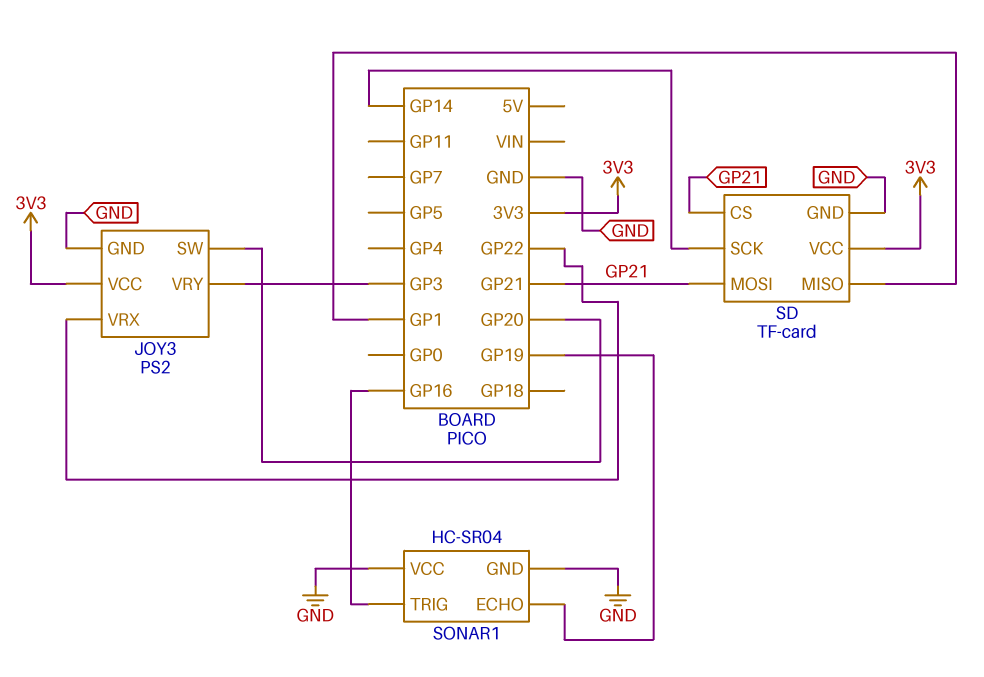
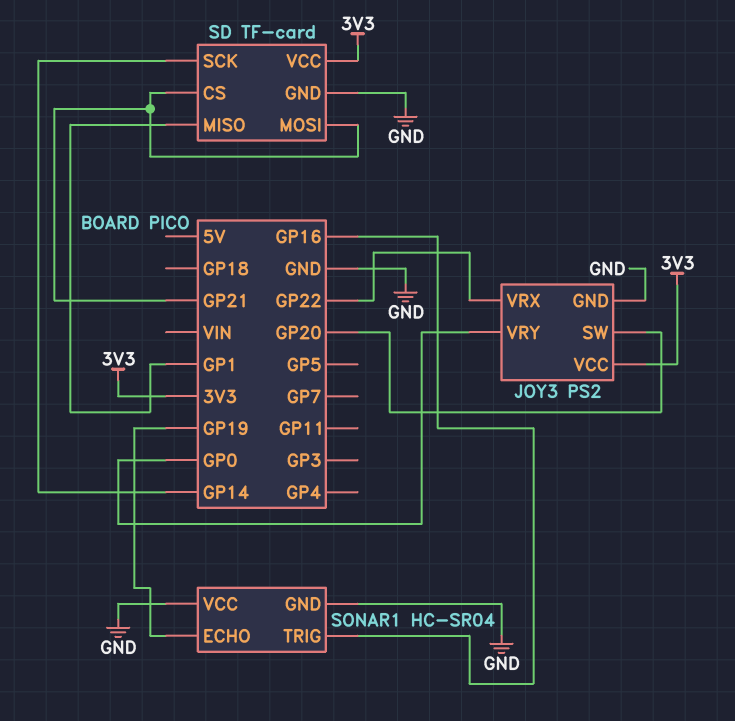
JOY3 pin VRY: GP3 -> GP0

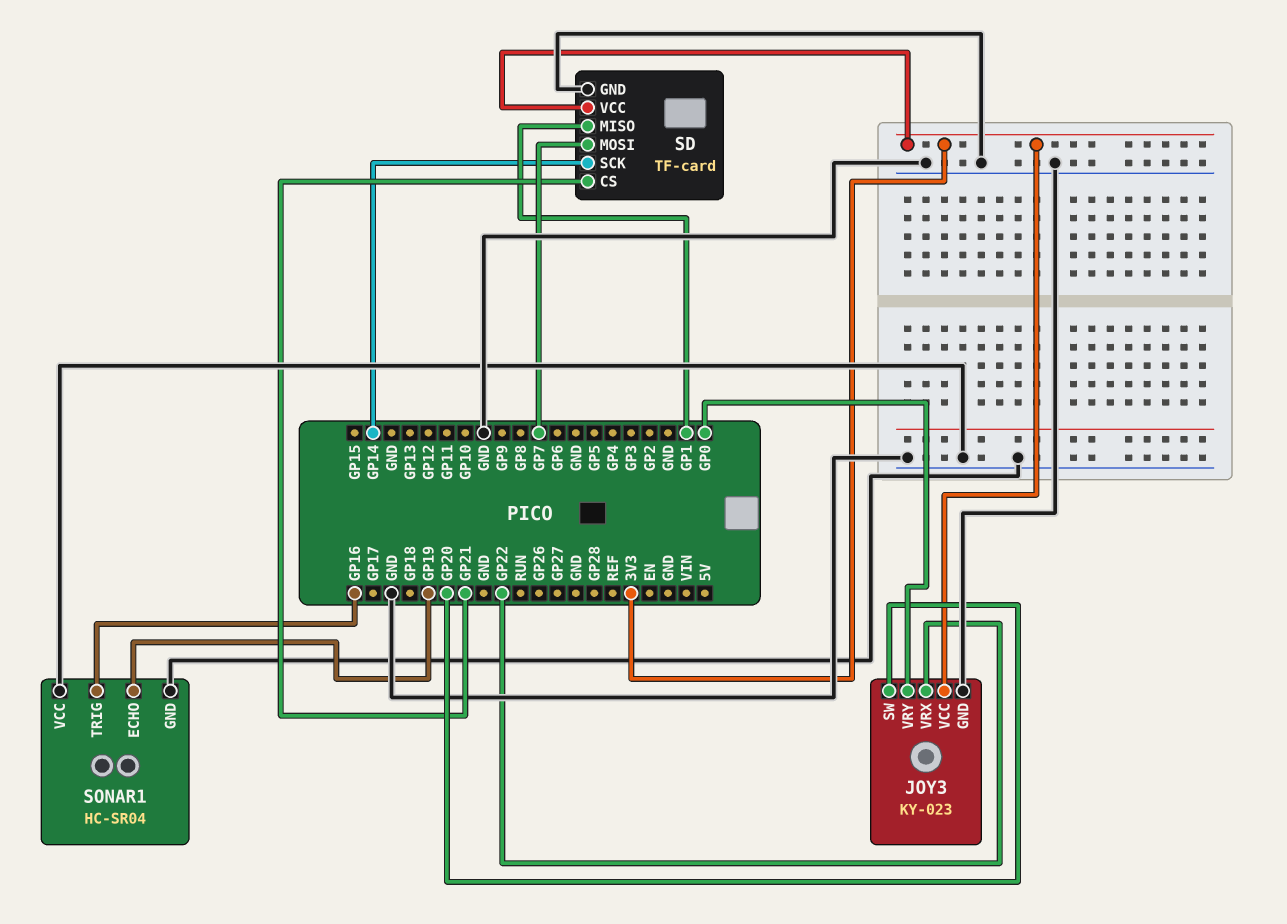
JOY3: PS2 -> KY-023
SD pin MOSI: GP21 -> GP7

